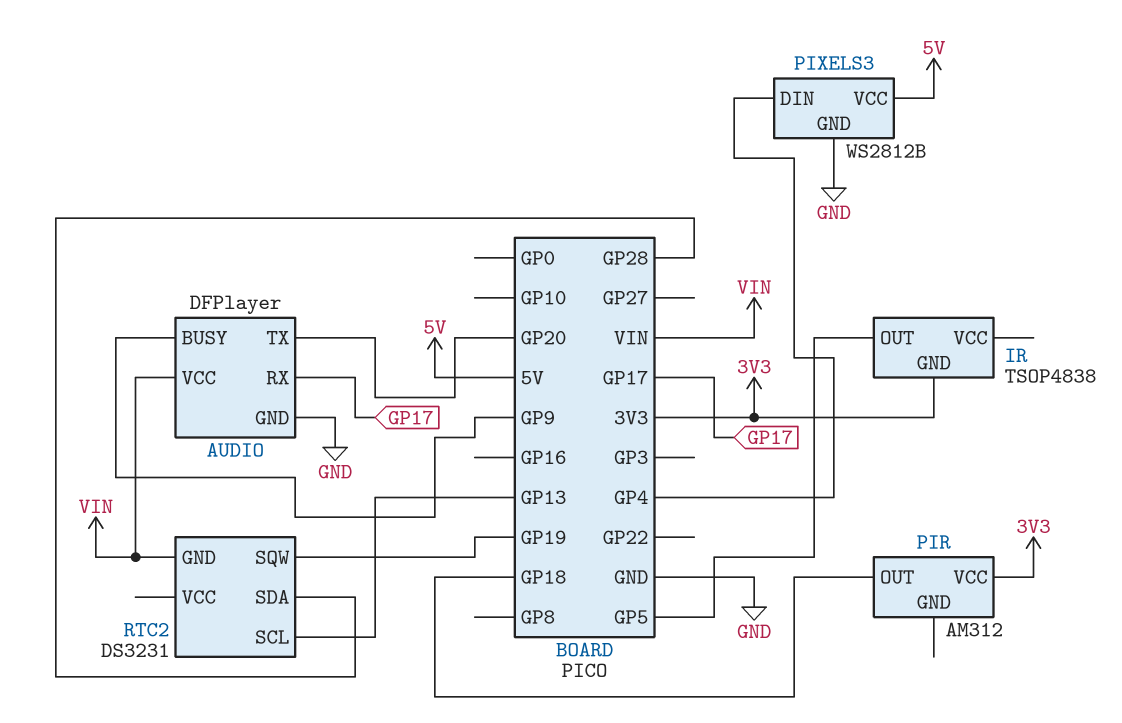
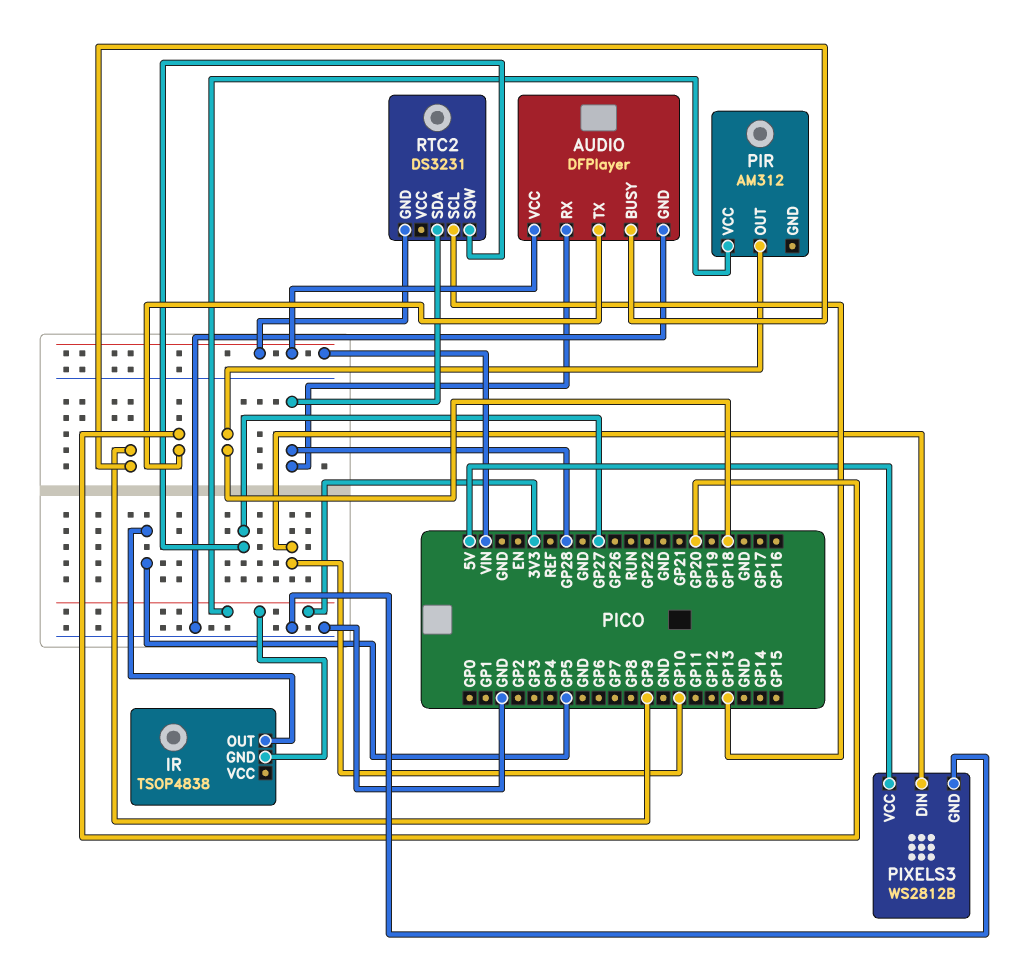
AUDIO pin RX: GP17 -> GP28
PIXELS3 pin DIN: GP4 -> GP10
RTC2 pin SQW: GP19 -> GP27

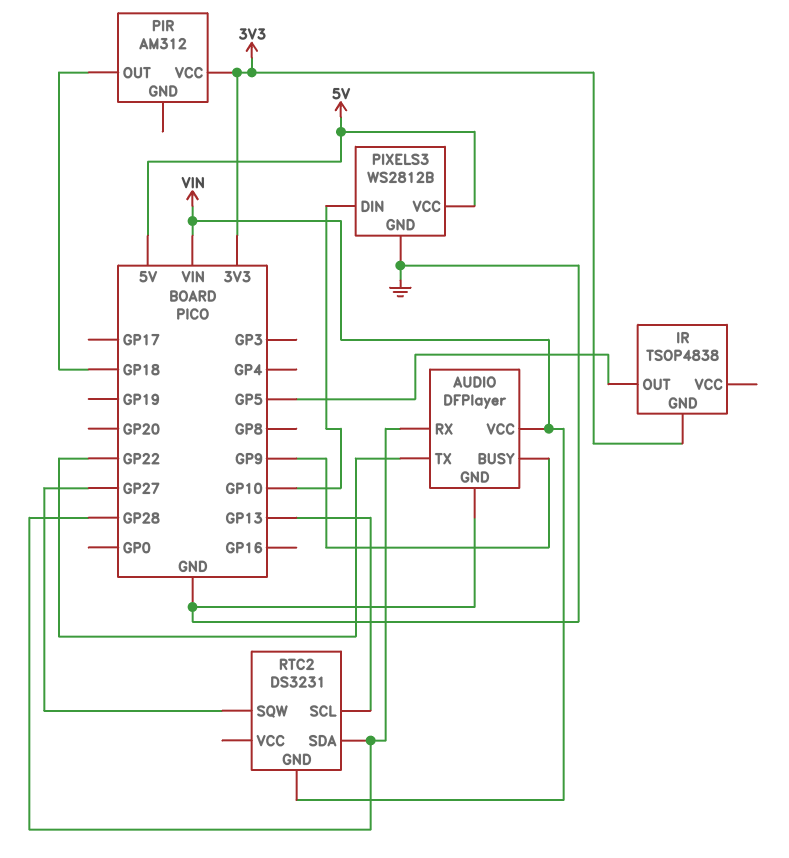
AUDIO pin TX: GP20 -> GP22

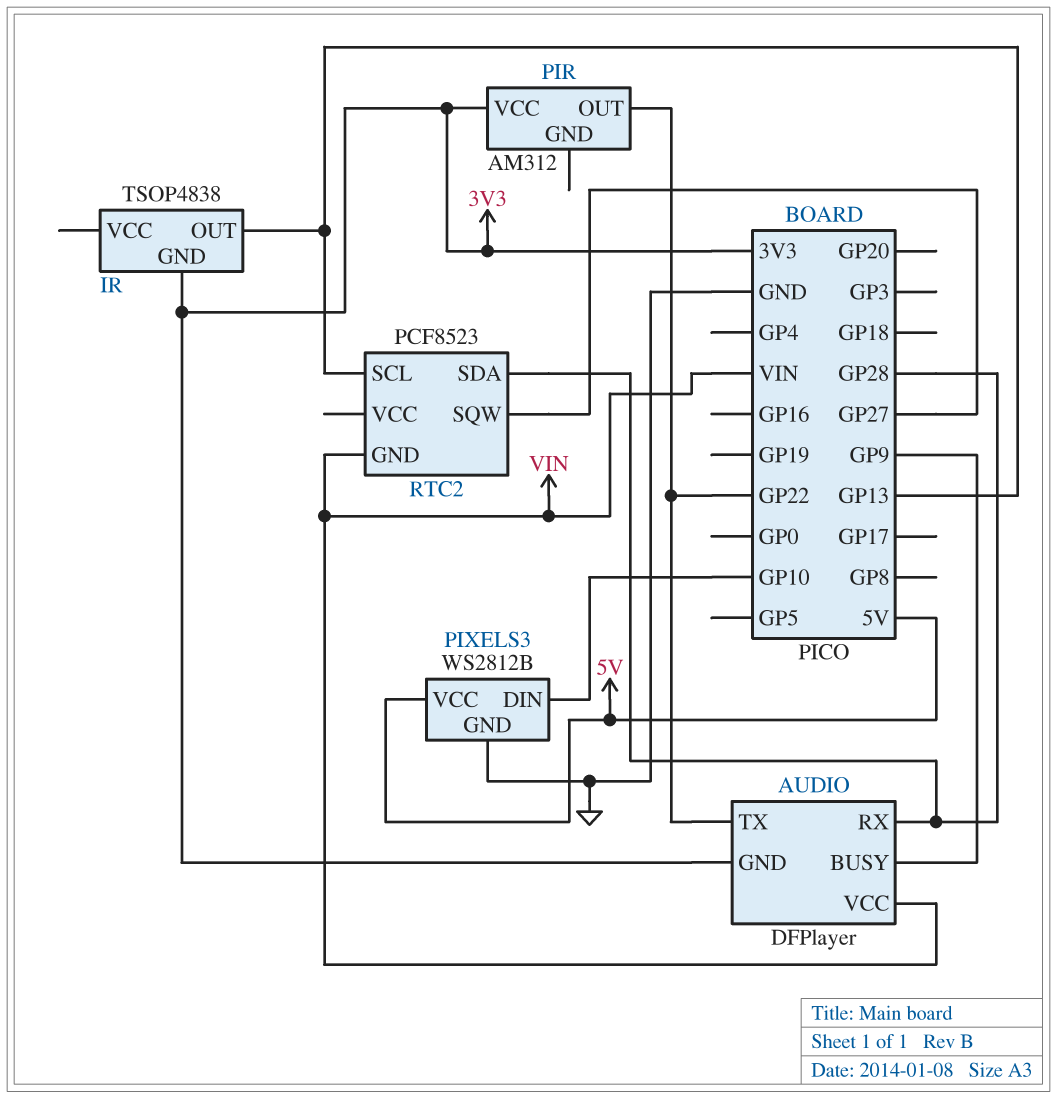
AUDIO pin GND: GND -> 3V3
IR pin OUT: GP5 -> GP13
PIR pin OUT: GP18 -> GP22
RTC2: DS3231 -> PCF8523

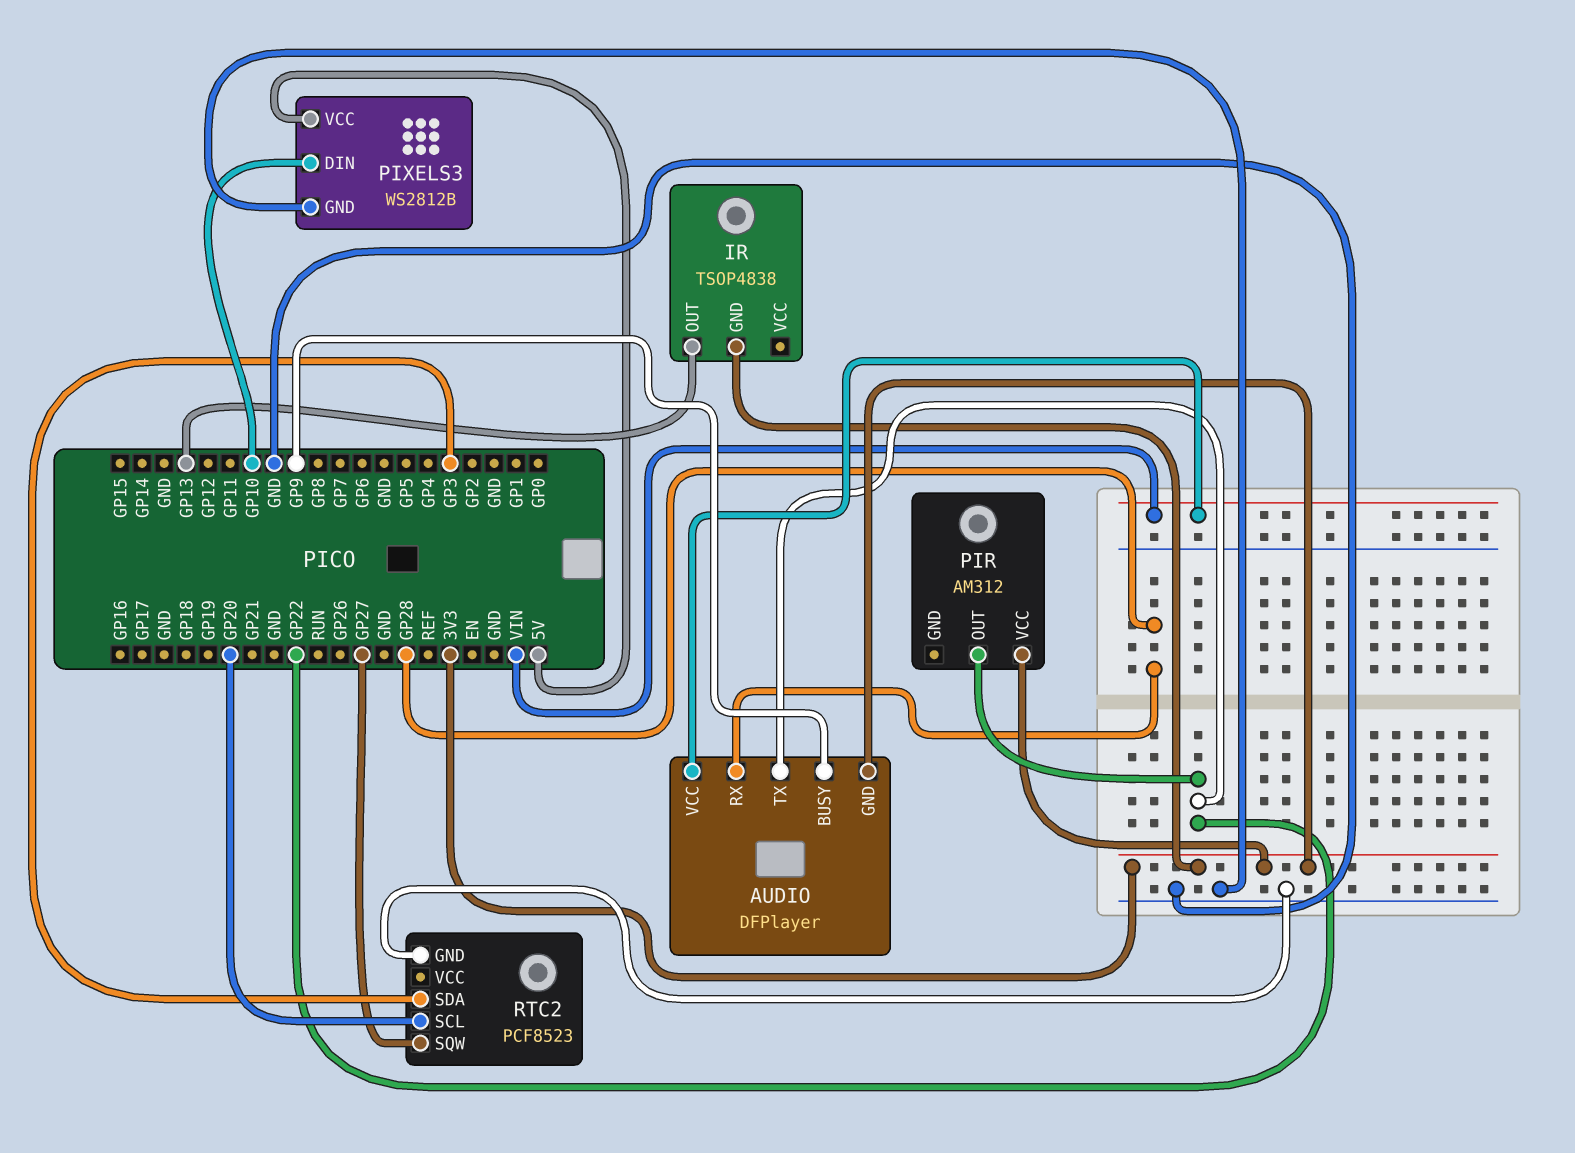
RTC2 pin GND: VIN -> GND
RTC2 pin SCL: GP13 -> GP20
RTC2 pin SDA: GP28 -> GP3

